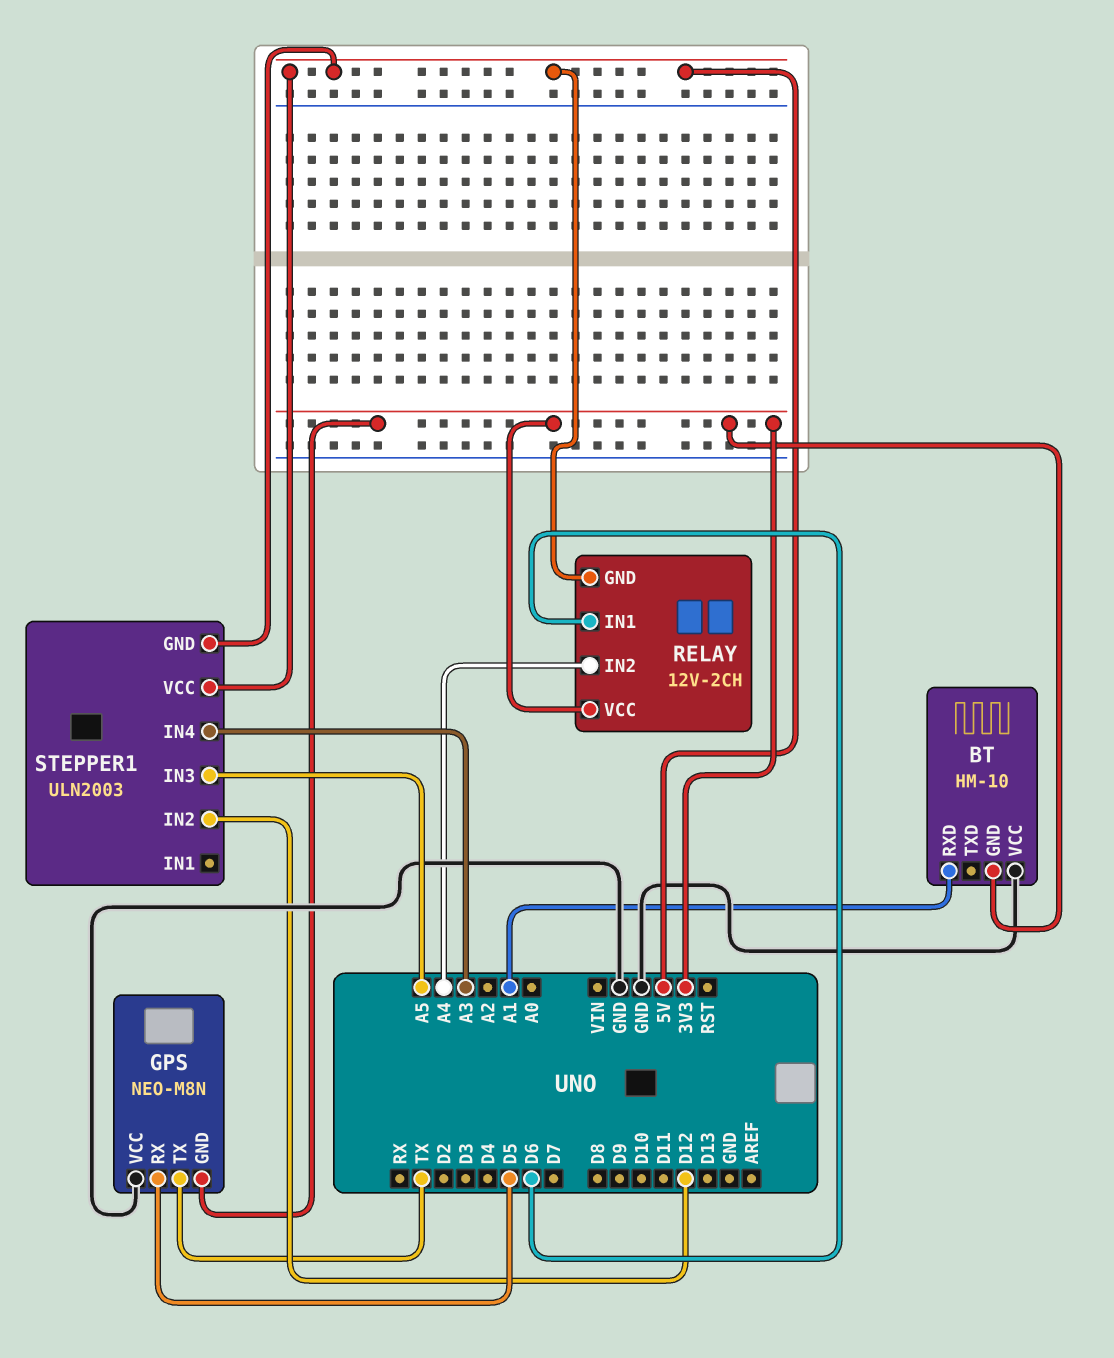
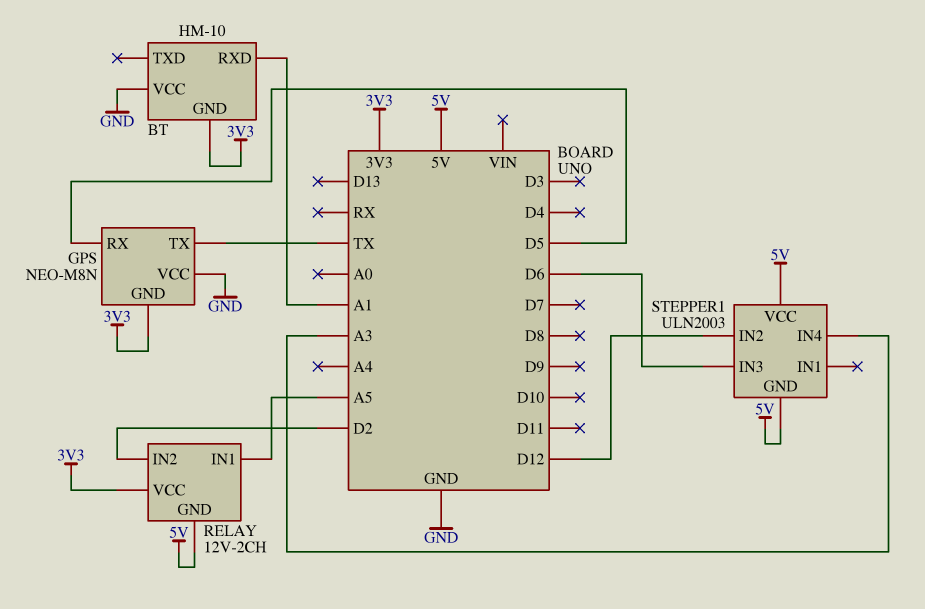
RELAY pin IN1: D6 -> A5
RELAY pin IN2: A4 -> D2
STEPPER1 pin IN3: A5 -> D6

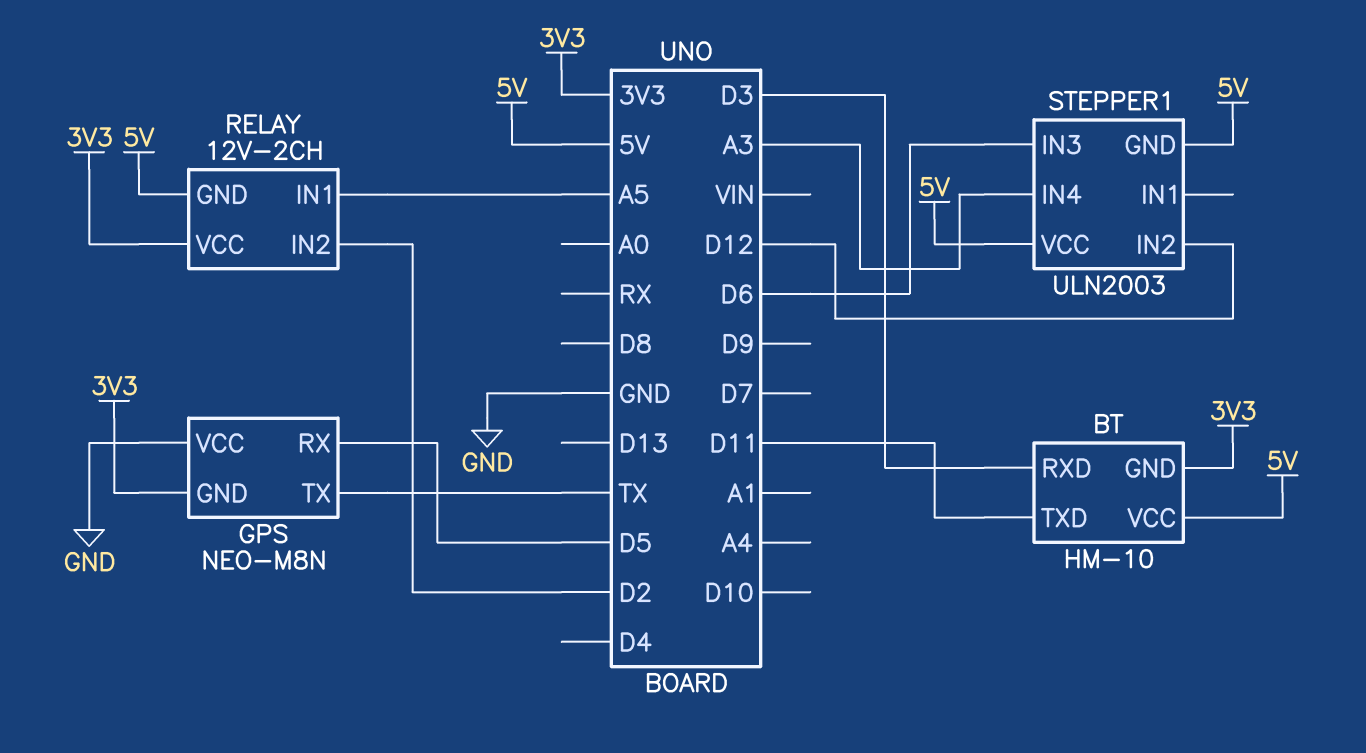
BT pin RXD: A1 -> D3
BT pin TXD: none -> D11
BT pin VCC: GND -> 5V

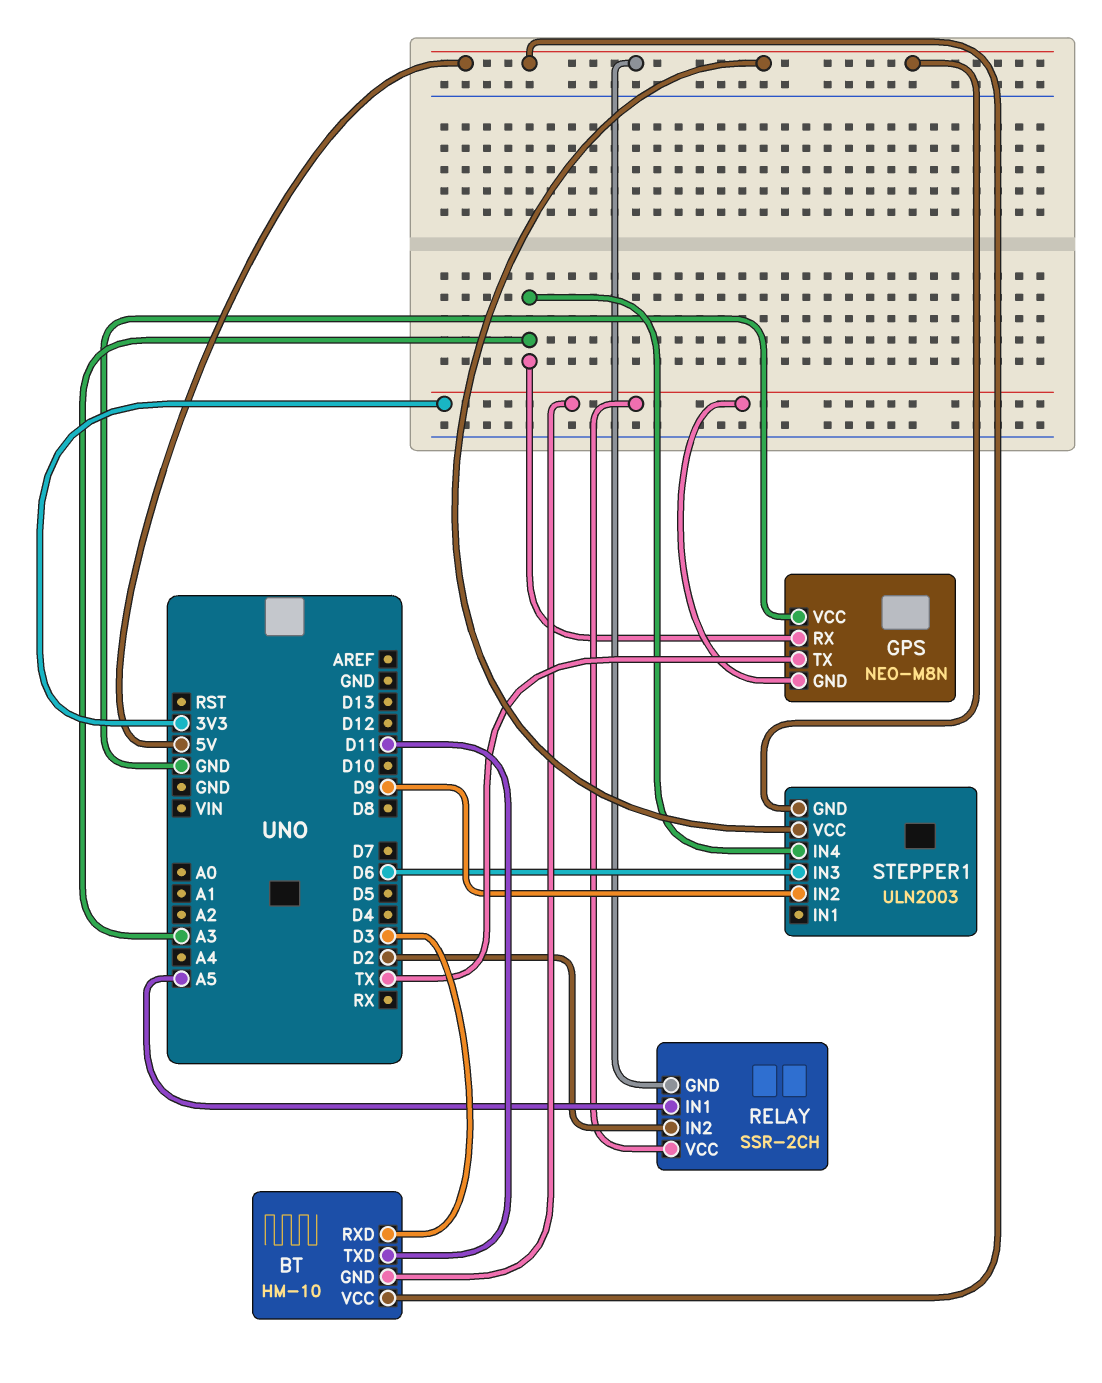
GPS pin RX: D5 -> A3
RELAY: 12V-2CH -> SSR-2CH
STEPPER1 pin IN2: D12 -> D9

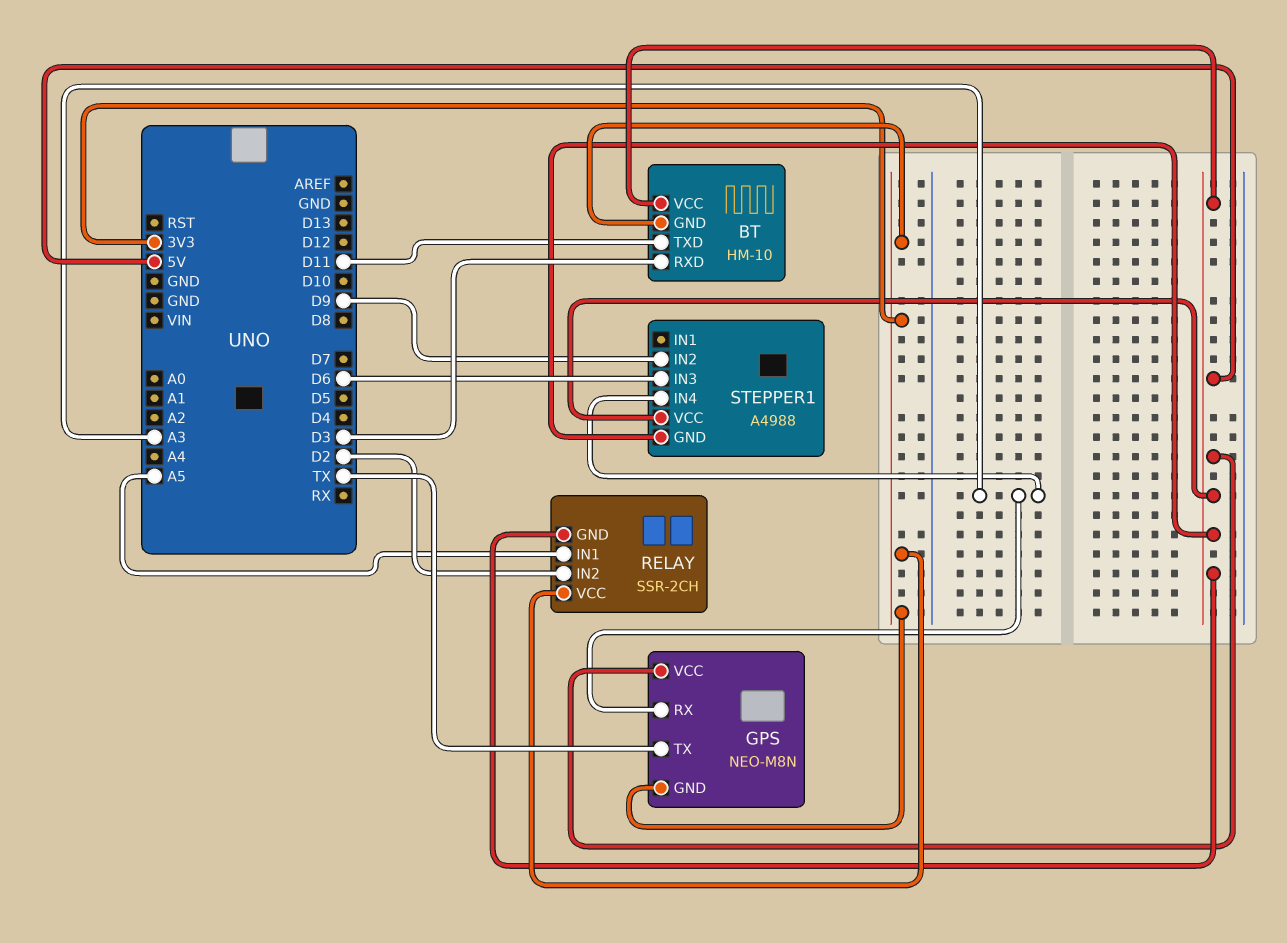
GPS pin VCC: GND -> 5V
STEPPER1: ULN2003 -> A4988

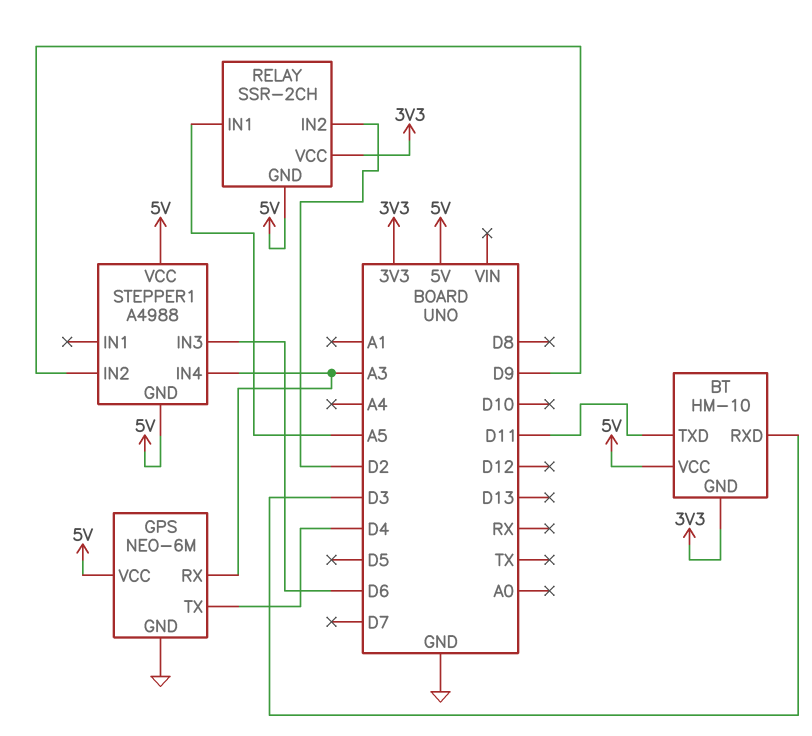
GPS: NEO-M8N -> NEO-6M
GPS pin GND: 3V3 -> GND
GPS pin TX: TX -> D4

